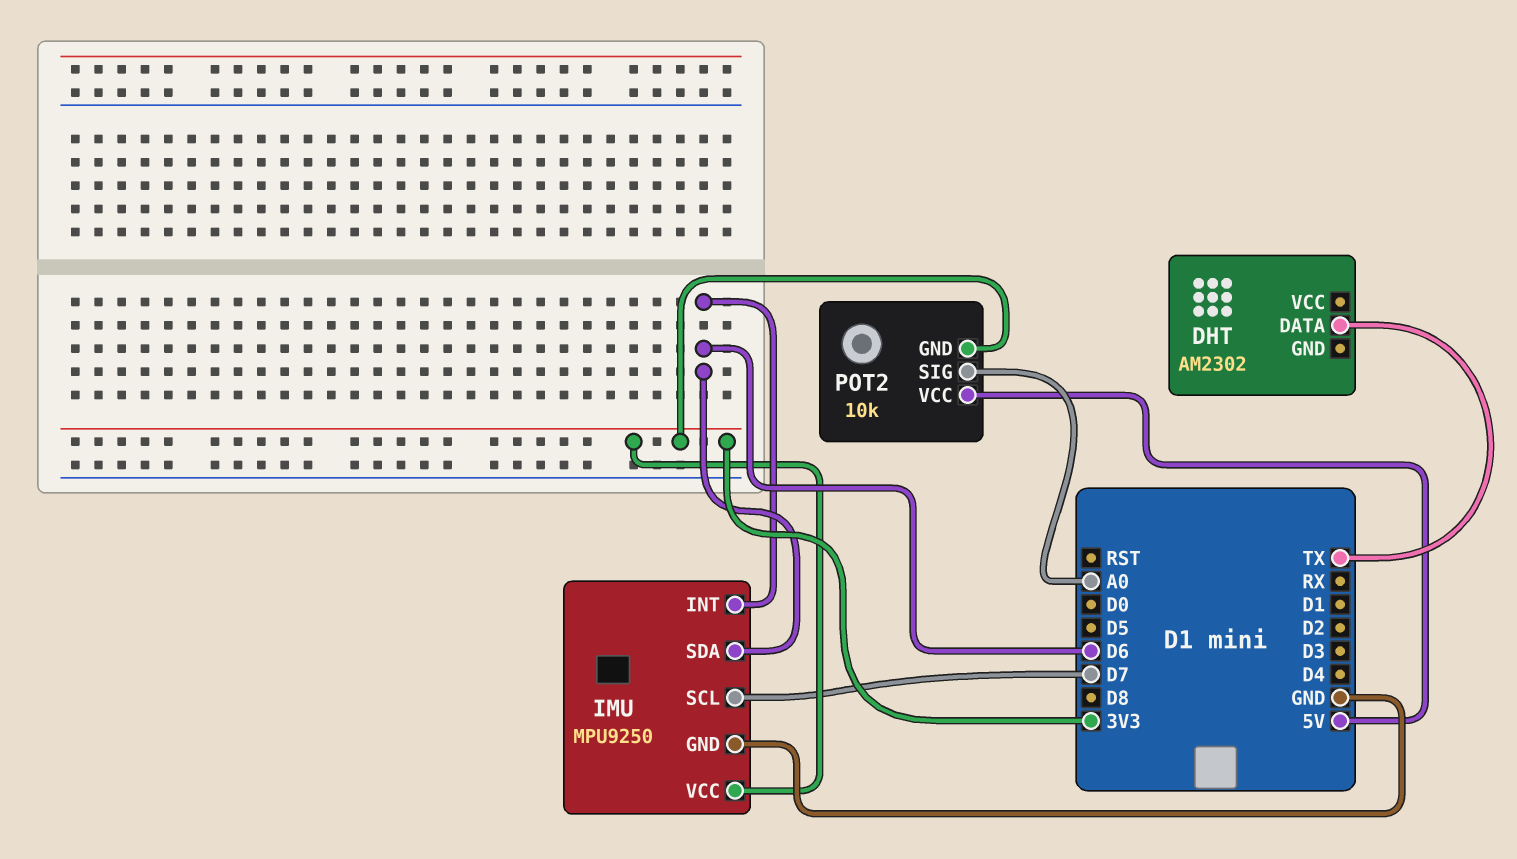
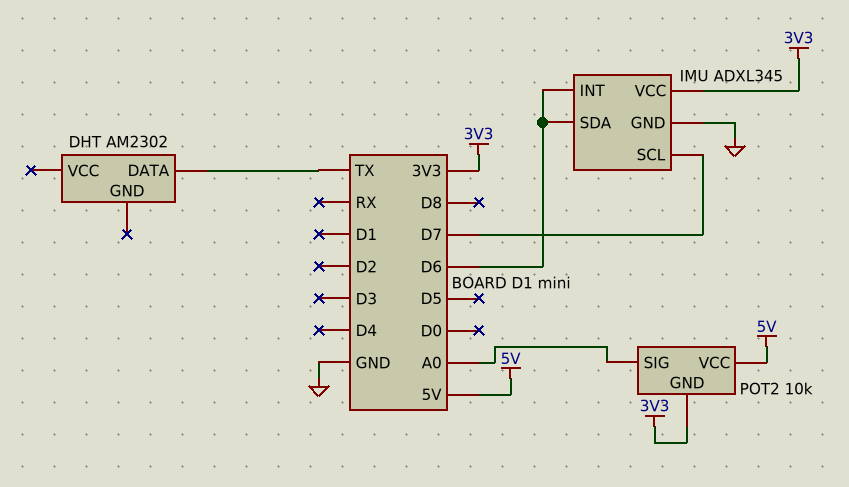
IMU: MPU9250 -> ADXL345

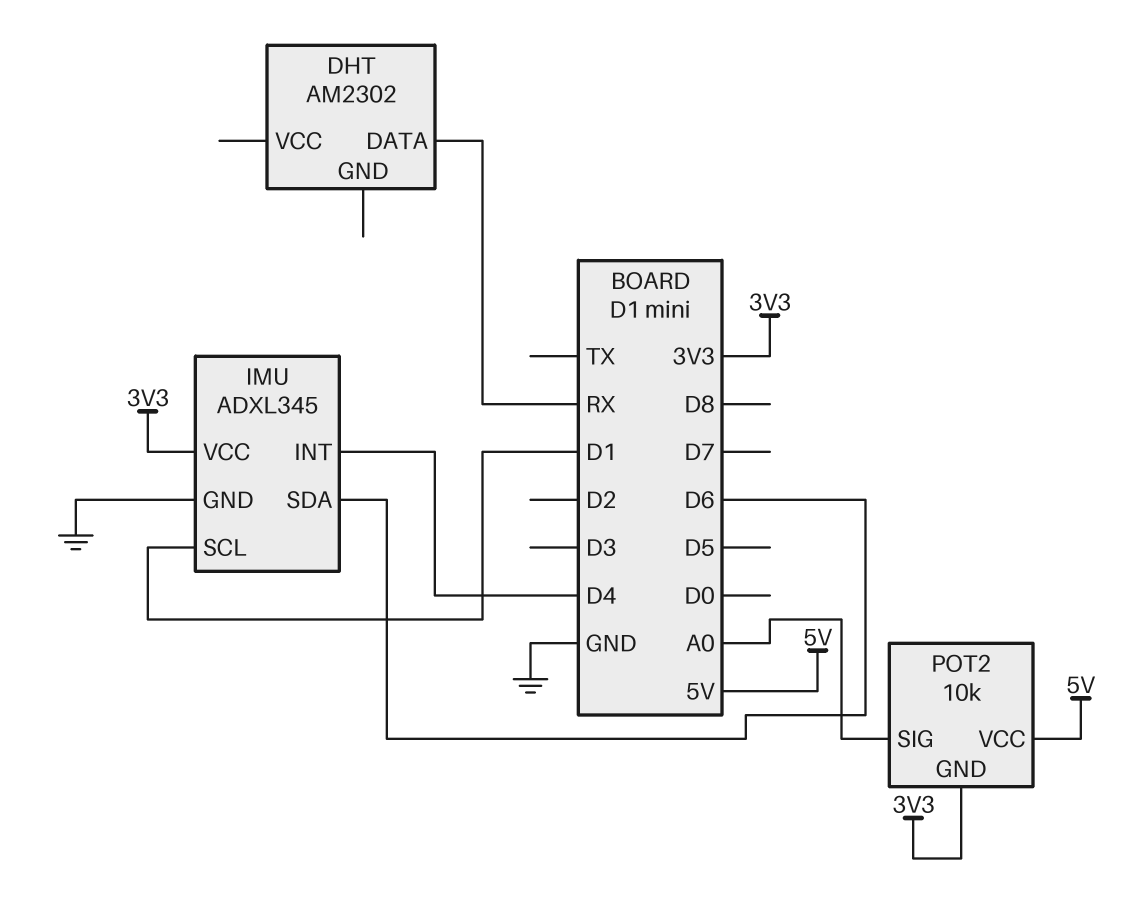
DHT pin DATA: TX -> RX
IMU pin INT: D6 -> D4
IMU pin SCL: D7 -> D1

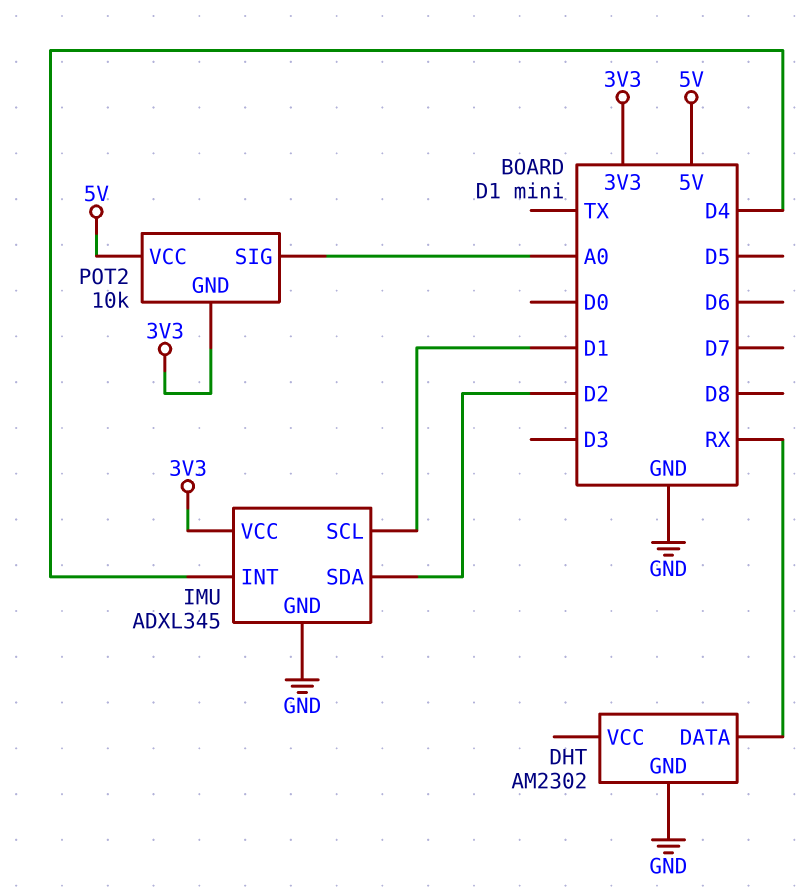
DHT pin GND: none -> GND
IMU pin SDA: D6 -> D2

